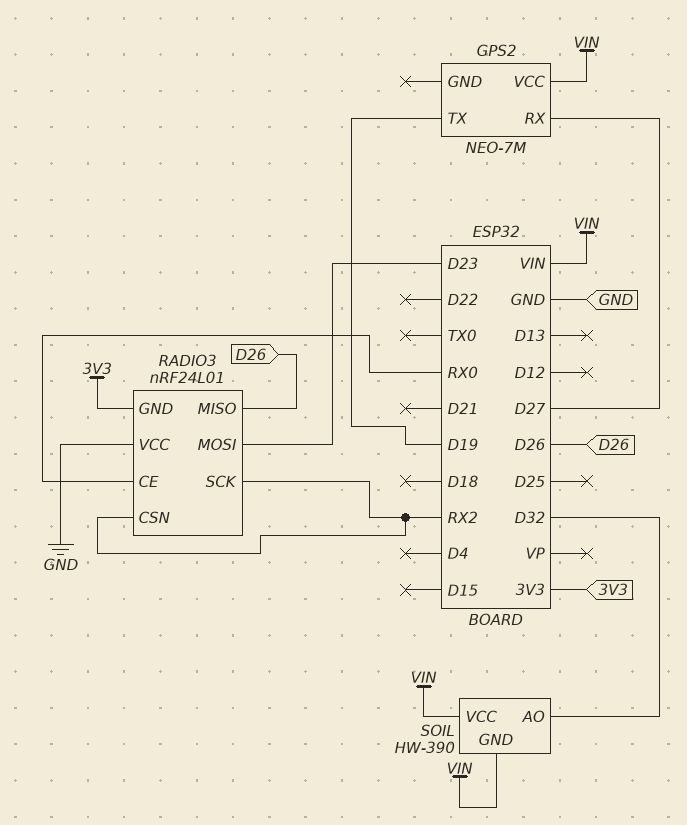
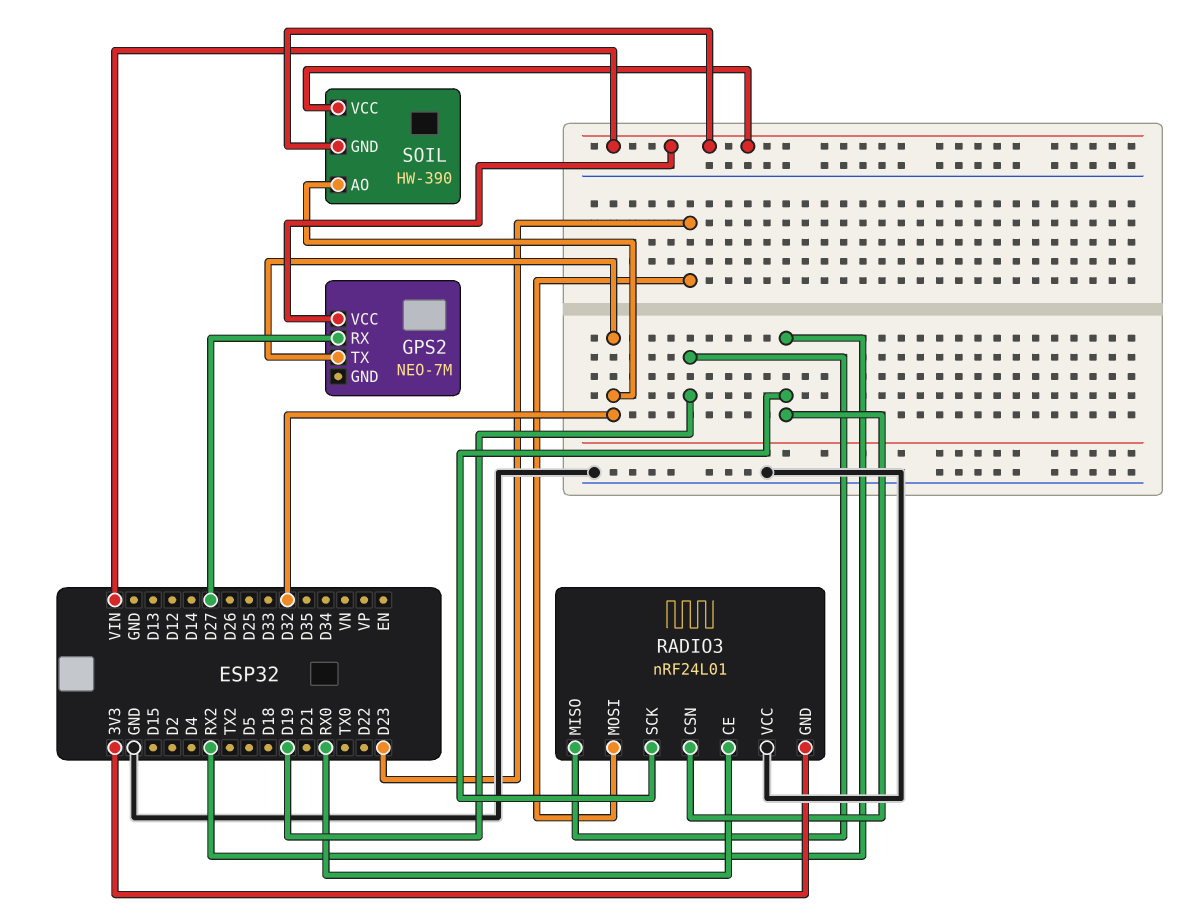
GPS2 pin TX: D19 -> D32
RADIO3 pin MISO: D26 -> D19

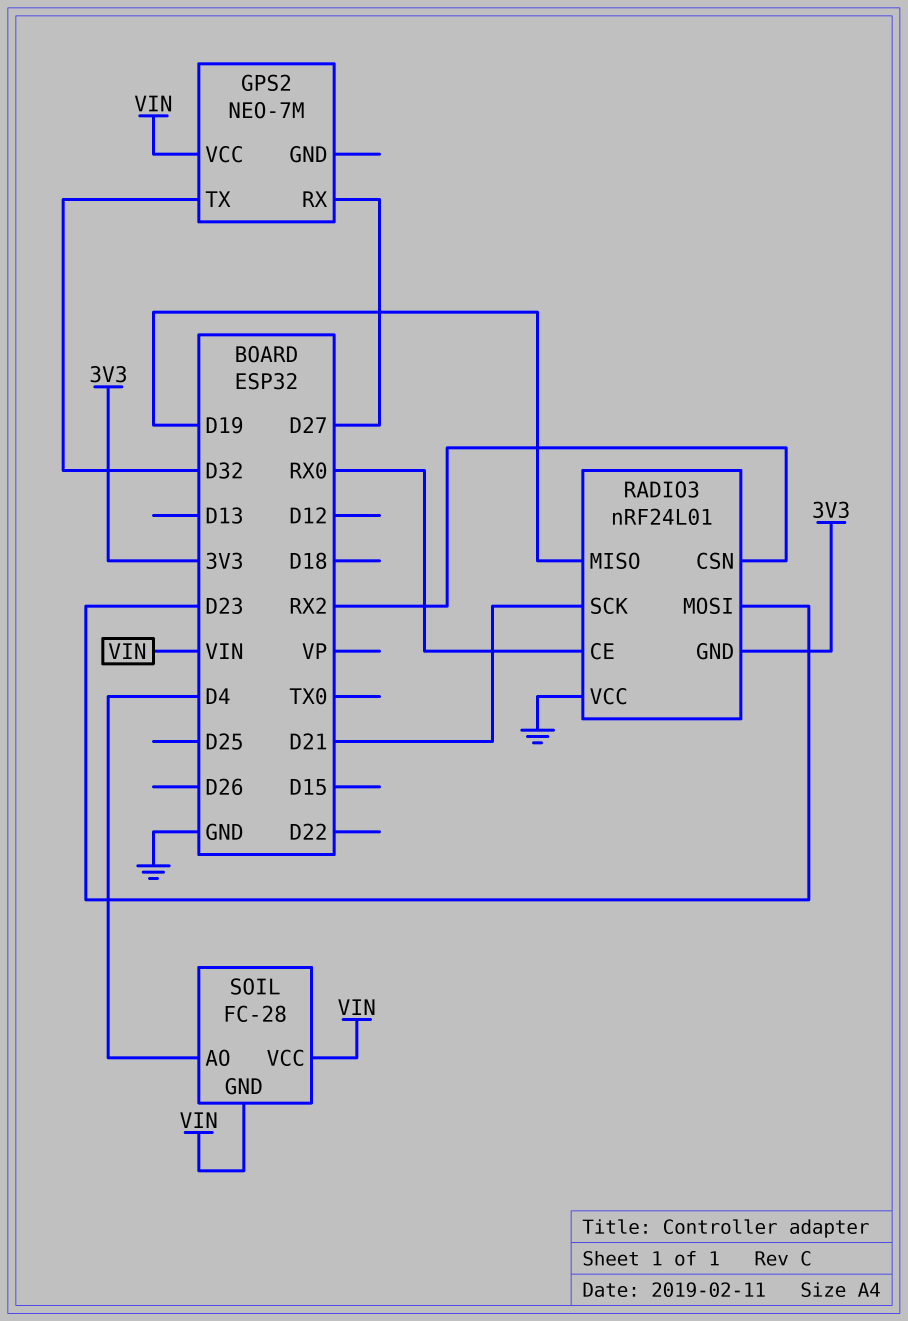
RADIO3 pin SCK: RX2 -> D21
SOIL: HW-390 -> FC-28
SOIL pin AO: D32 -> D4

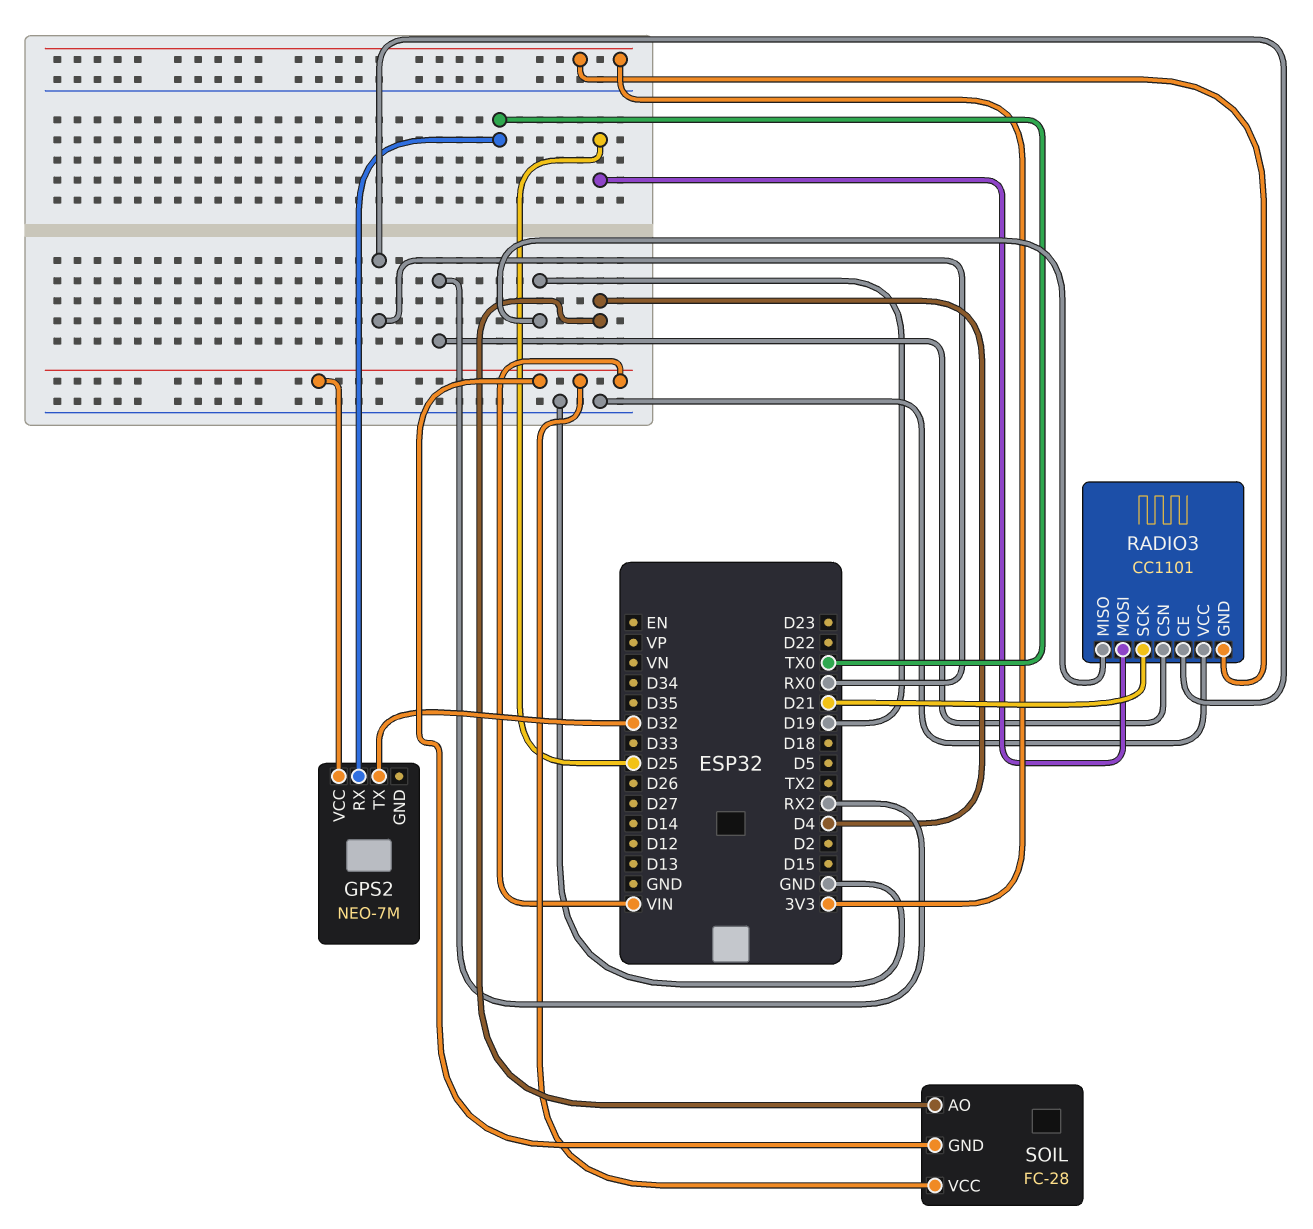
GPS2 pin RX: D27 -> TX0
RADIO3: nRF24L01 -> CC1101
RADIO3 pin MOSI: D23 -> D25

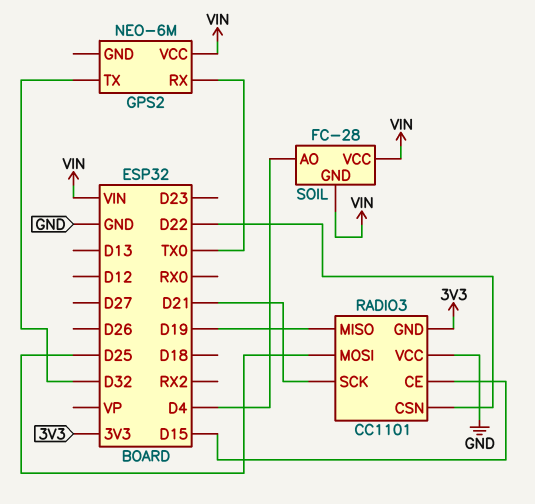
GPS2: NEO-7M -> NEO-6M
RADIO3 pin CE: RX0 -> D15
RADIO3 pin CSN: RX2 -> D22

